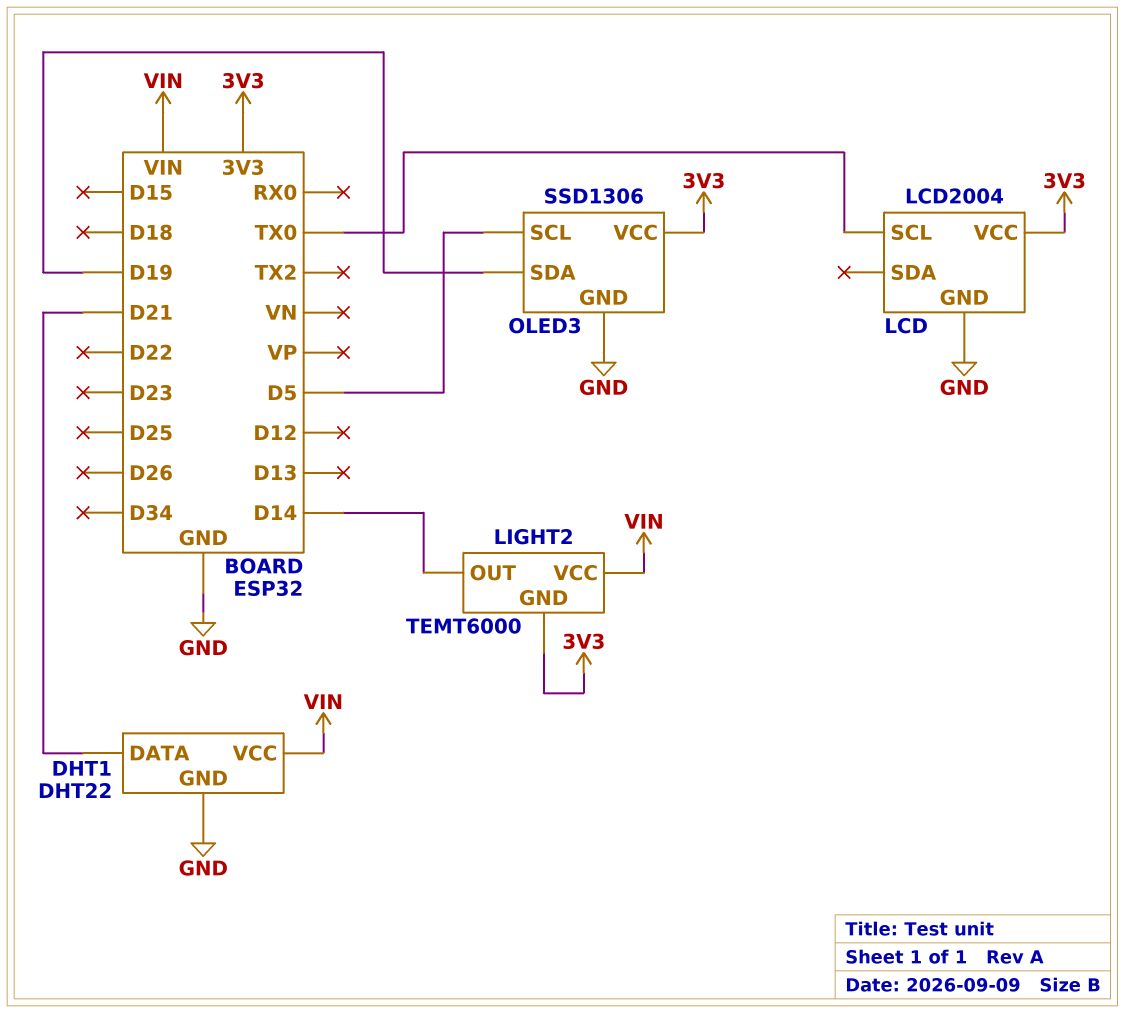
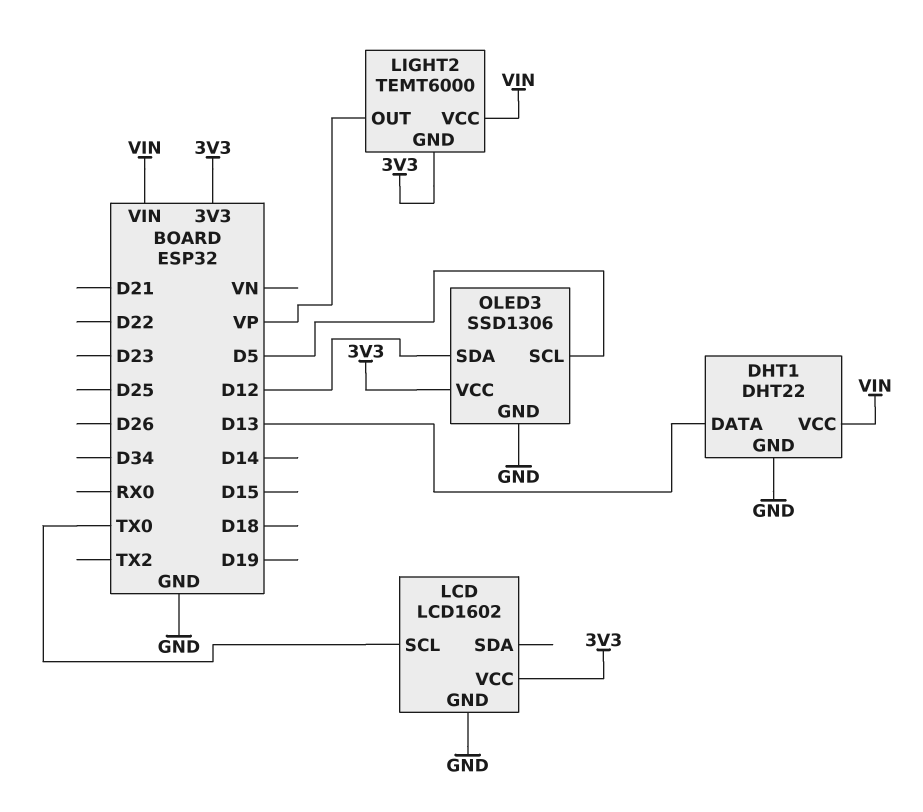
DHT1 pin DATA: D21 -> D13
LCD: LCD2004 -> LCD1602
LIGHT2 pin OUT: D14 -> VP
OLED3 pin SDA: D19 -> D12

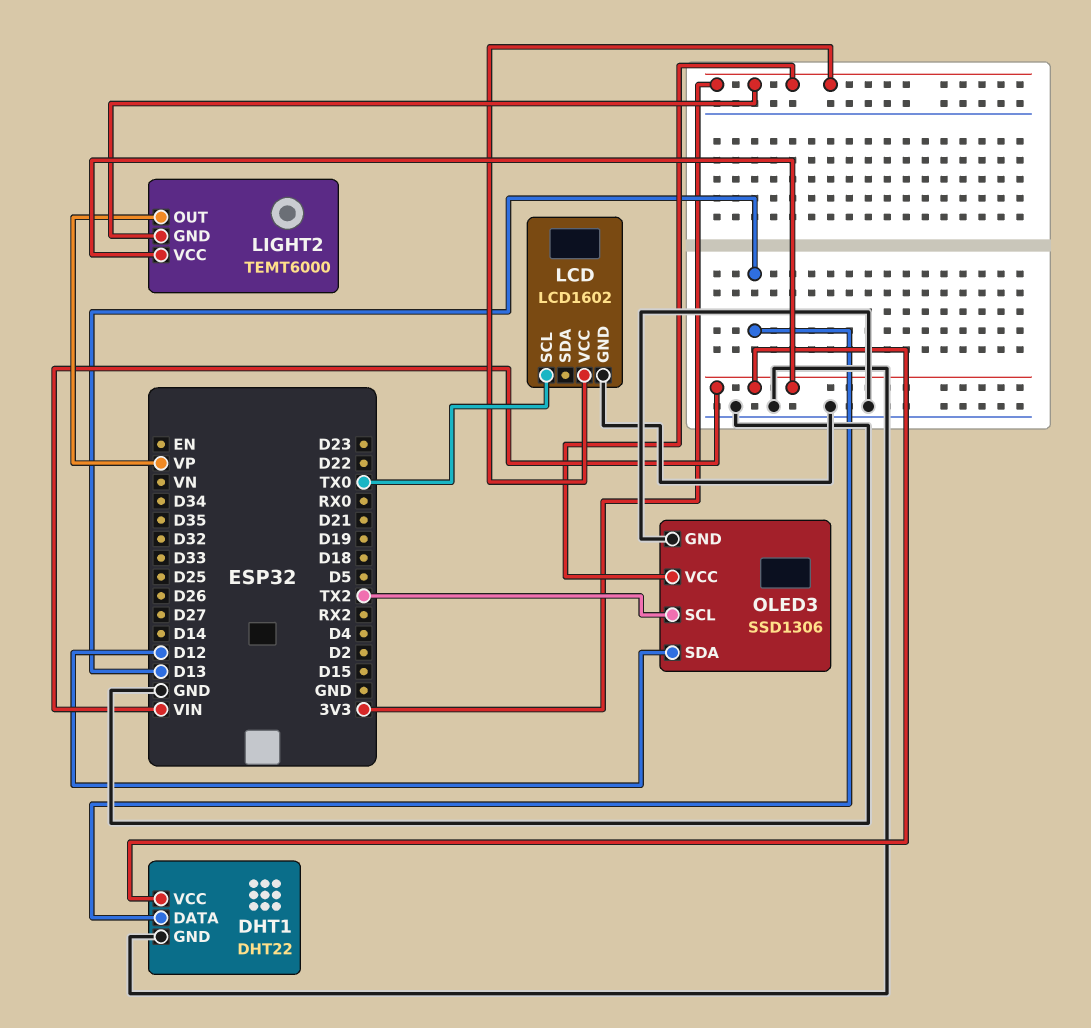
OLED3 pin SCL: D5 -> TX2

